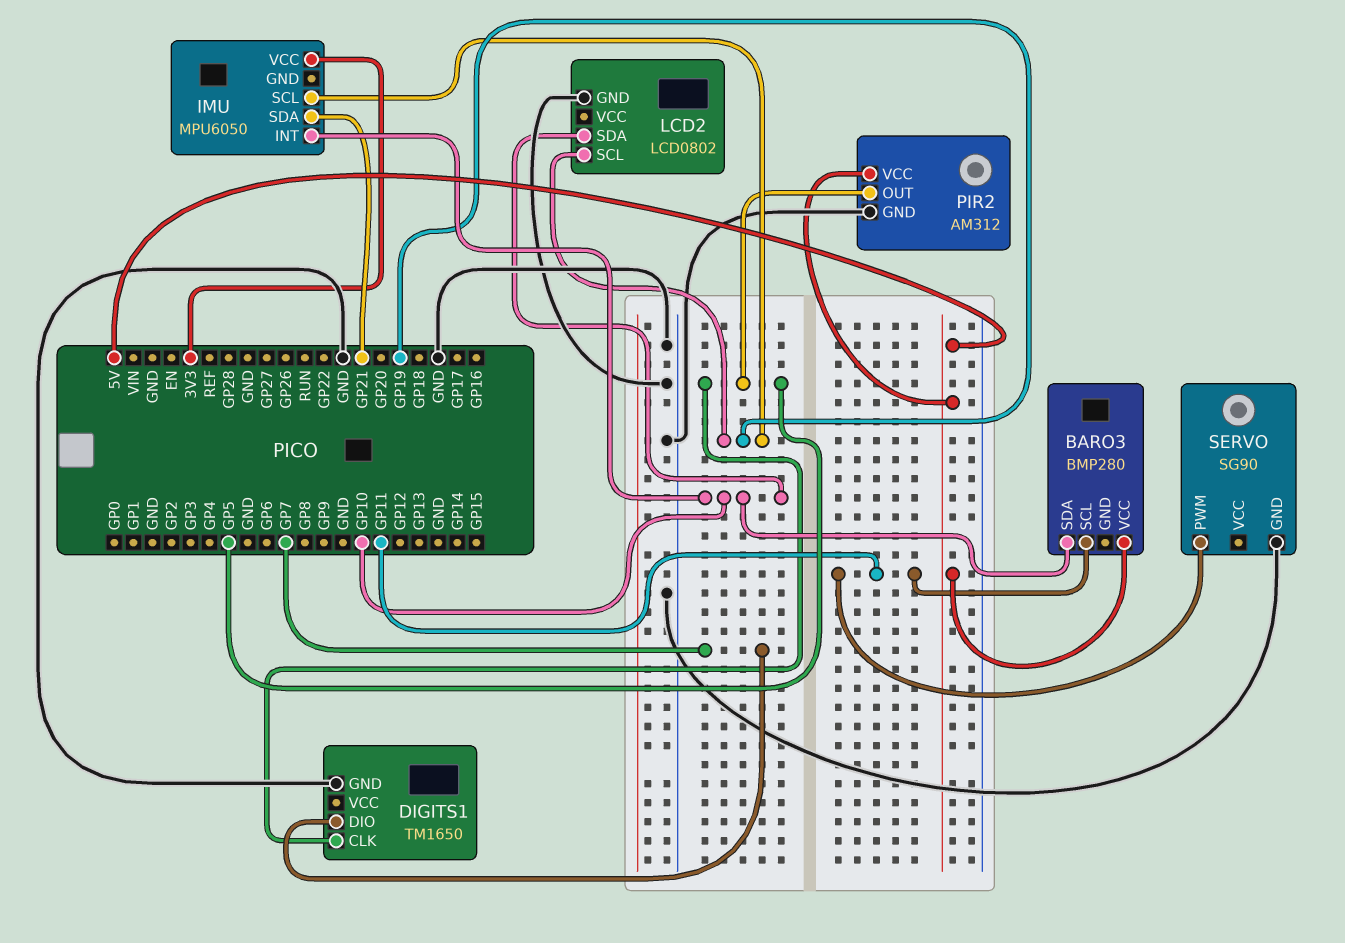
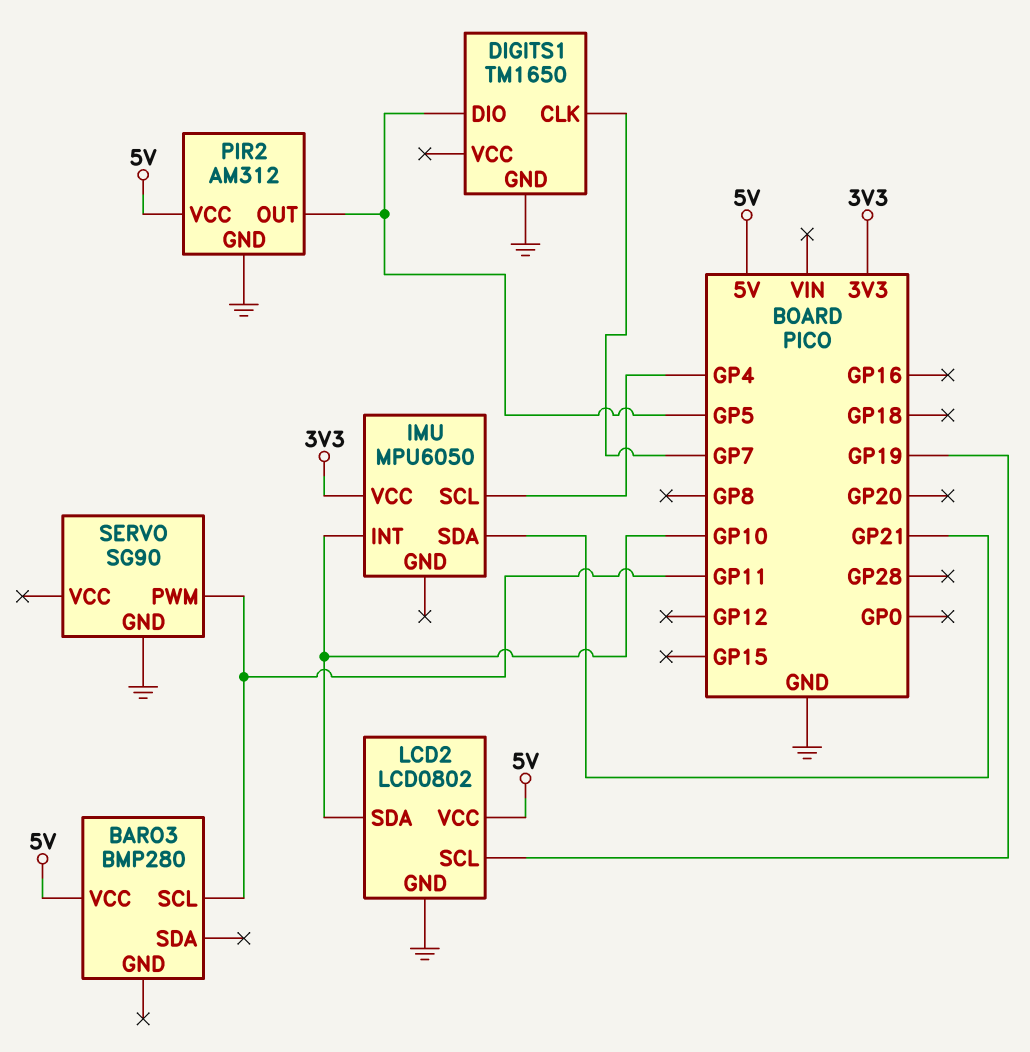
BARO3 pin SDA: GP10 -> none
DIGITS1 pin CLK: GP5 -> GP7
DIGITS1 pin DIO: GP7 -> GP5
IMU pin SCL: GP19 -> GP4
LCD2 pin VCC: none -> 5V

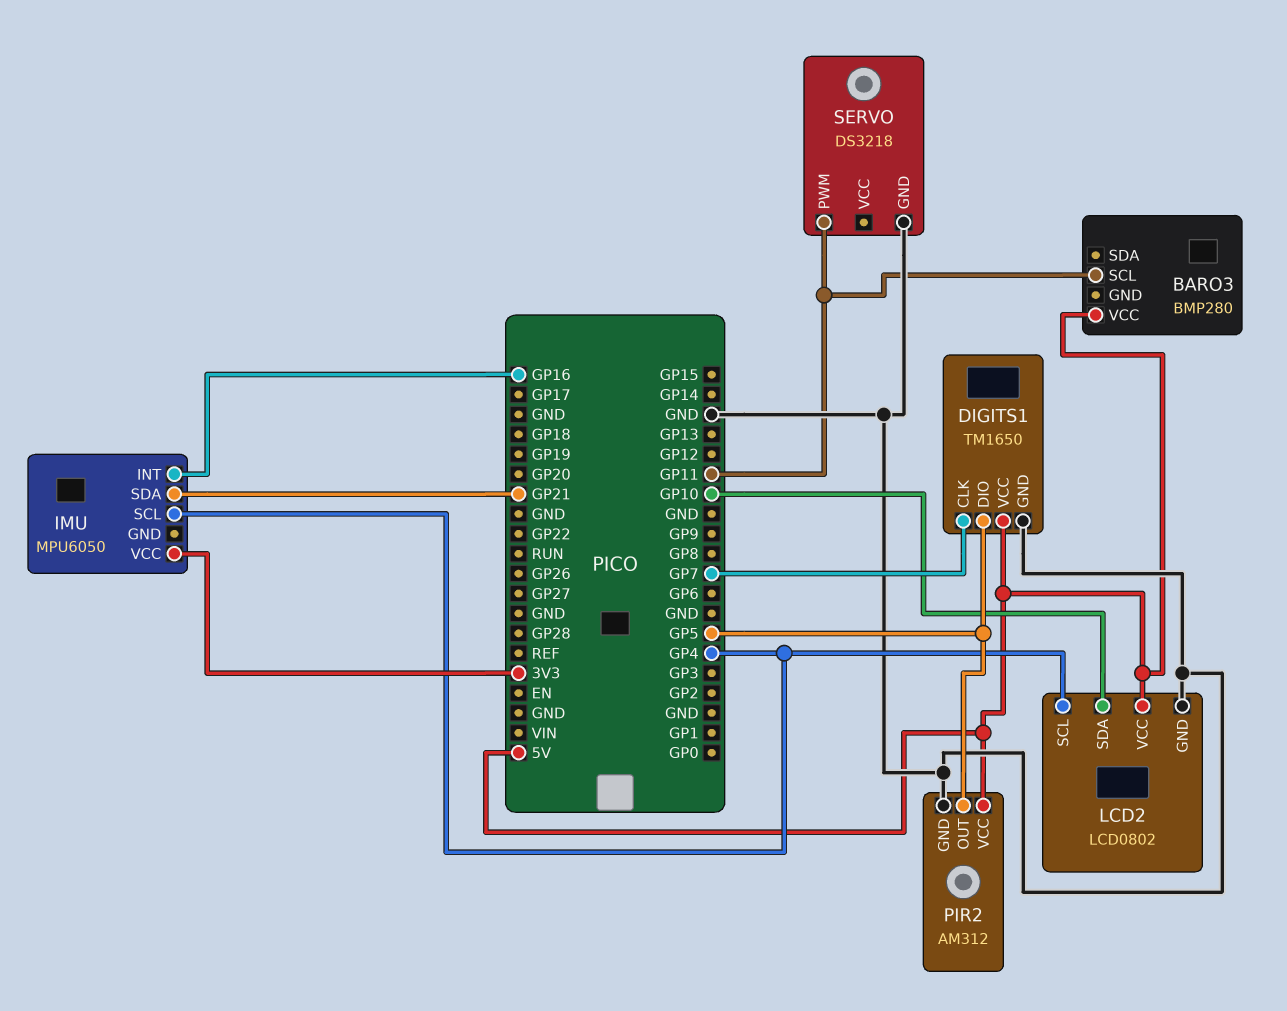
DIGITS1 pin VCC: none -> 5V
IMU pin INT: GP10 -> GP16
LCD2 pin SCL: GP19 -> GP4
SERVO: SG90 -> DS3218

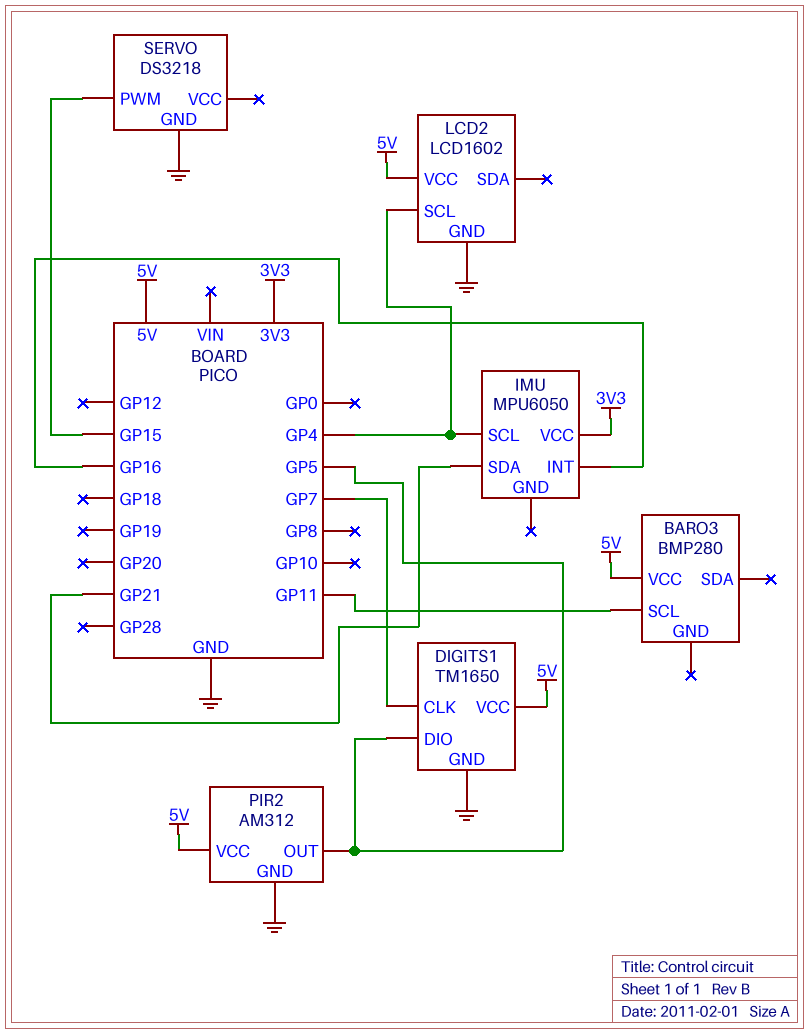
LCD2: LCD0802 -> LCD1602
LCD2 pin SDA: GP10 -> none
SERVO pin PWM: GP11 -> GP15

